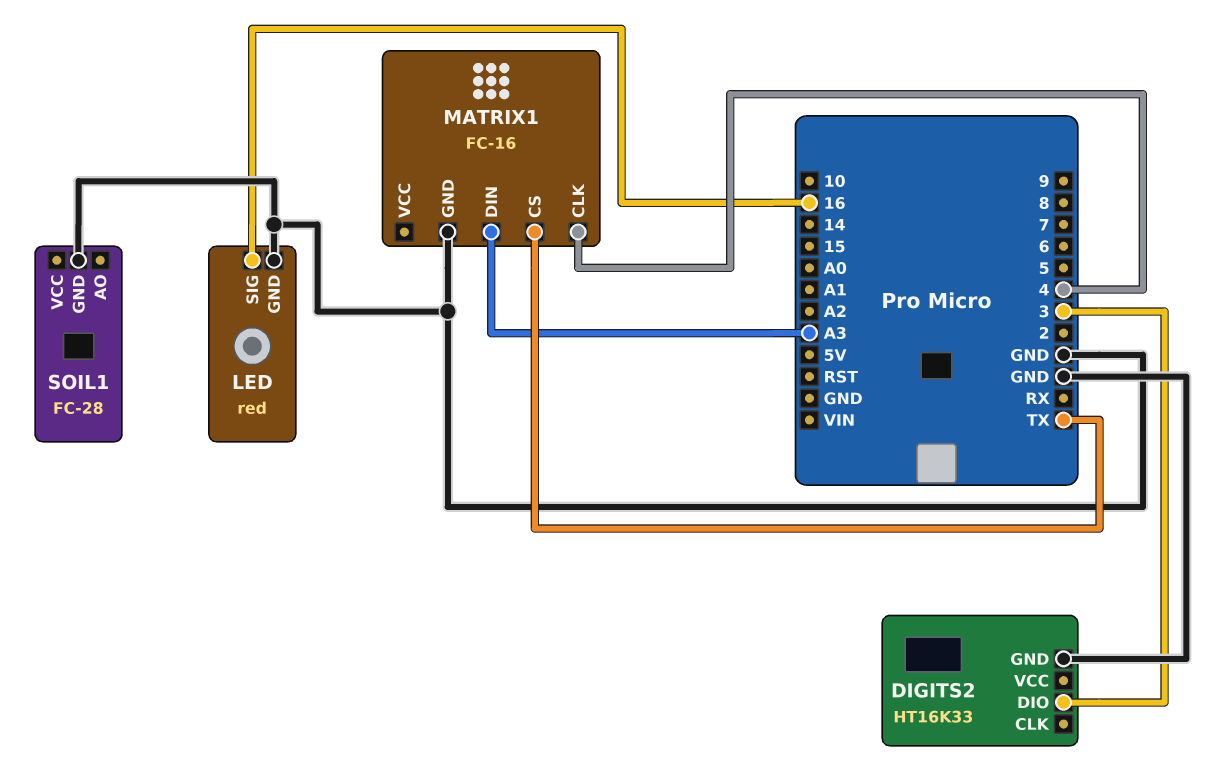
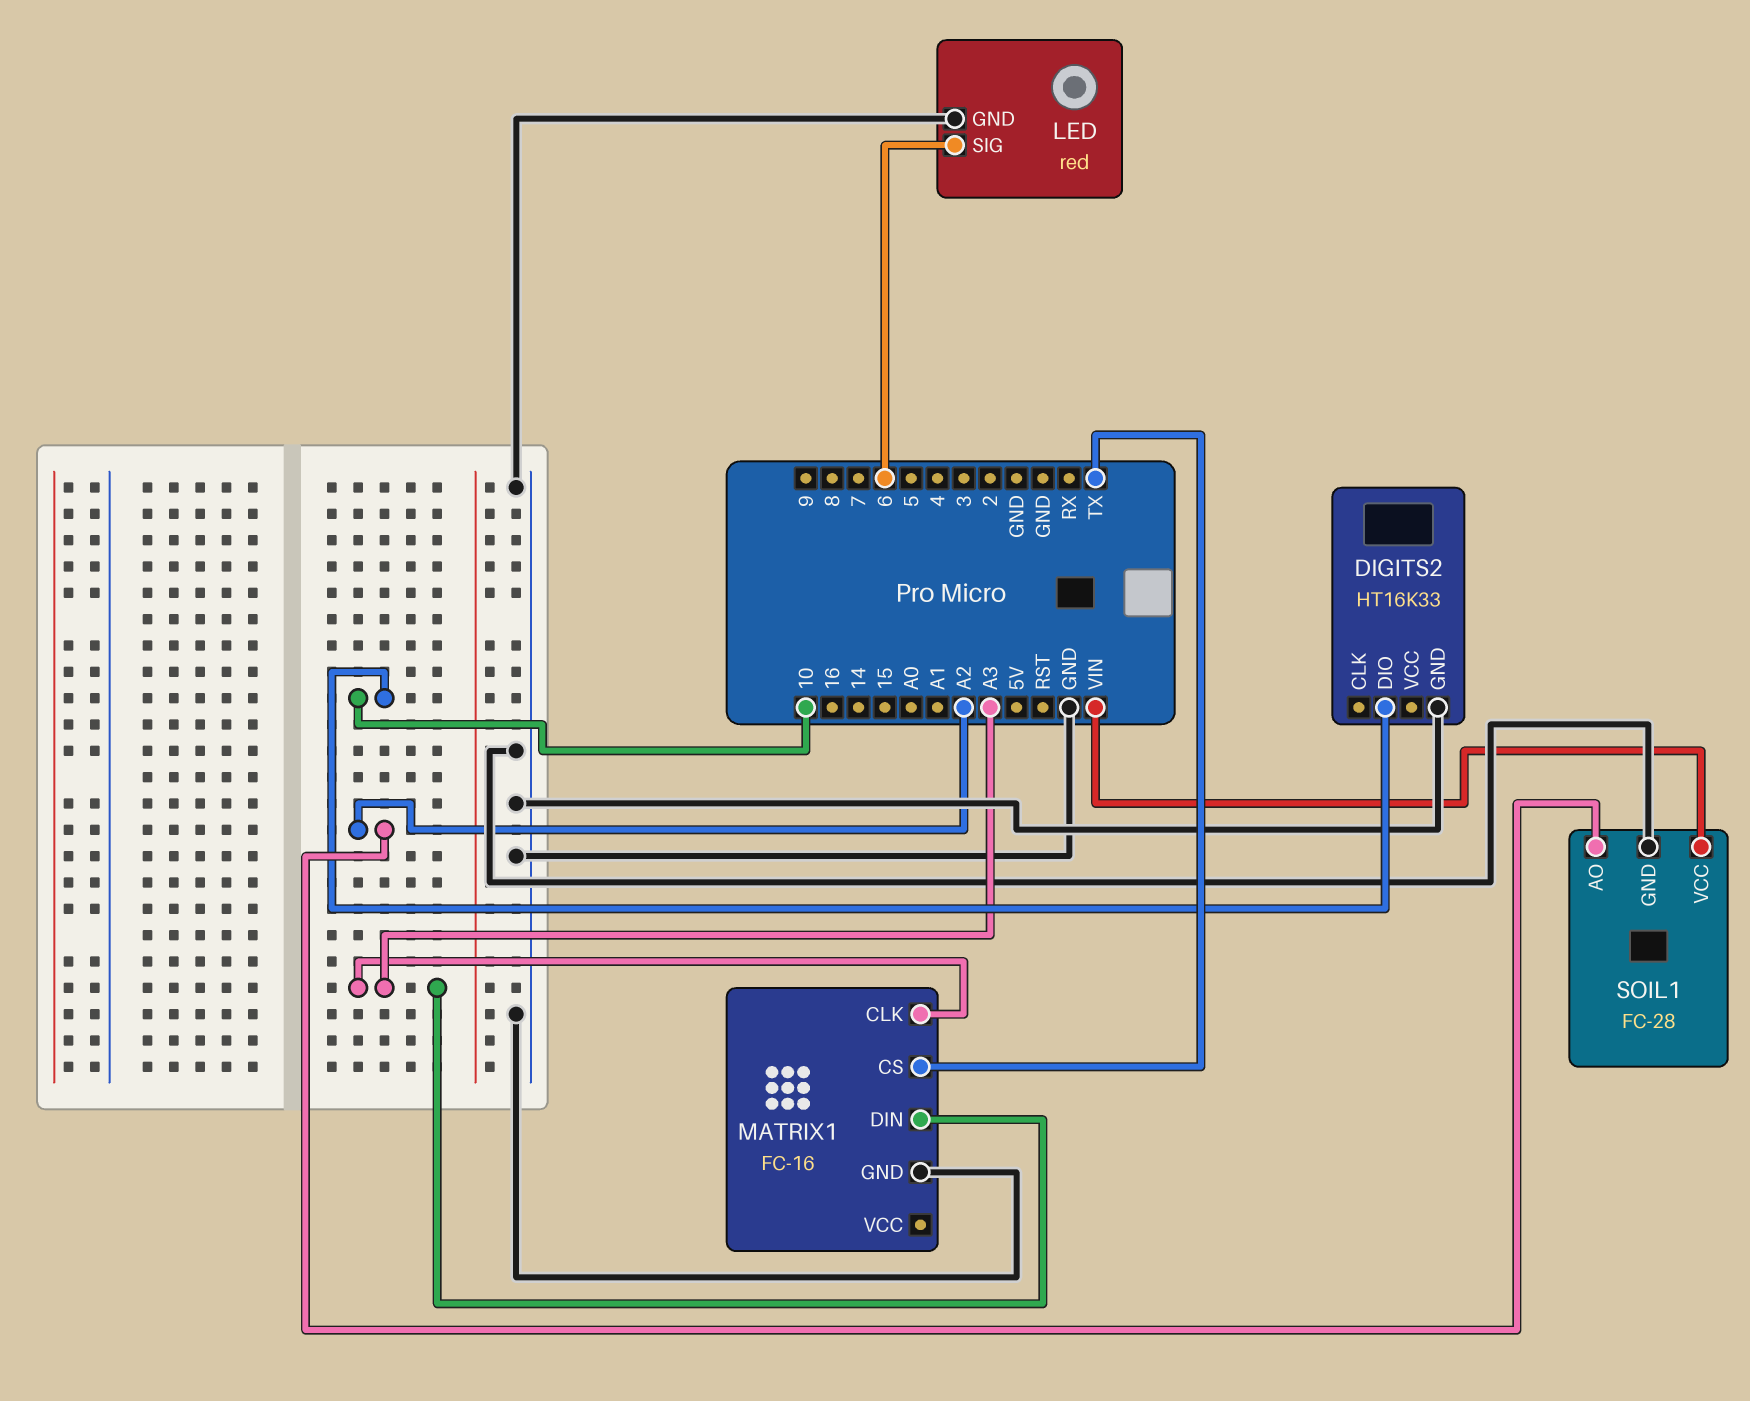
DIGITS2 pin DIO: 3 -> 10
LED pin SIG: 16 -> 6
MATRIX1 pin CLK: 4 -> A3
SOIL1 pin AO: none -> A2
SOIL1 pin VCC: none -> VIN

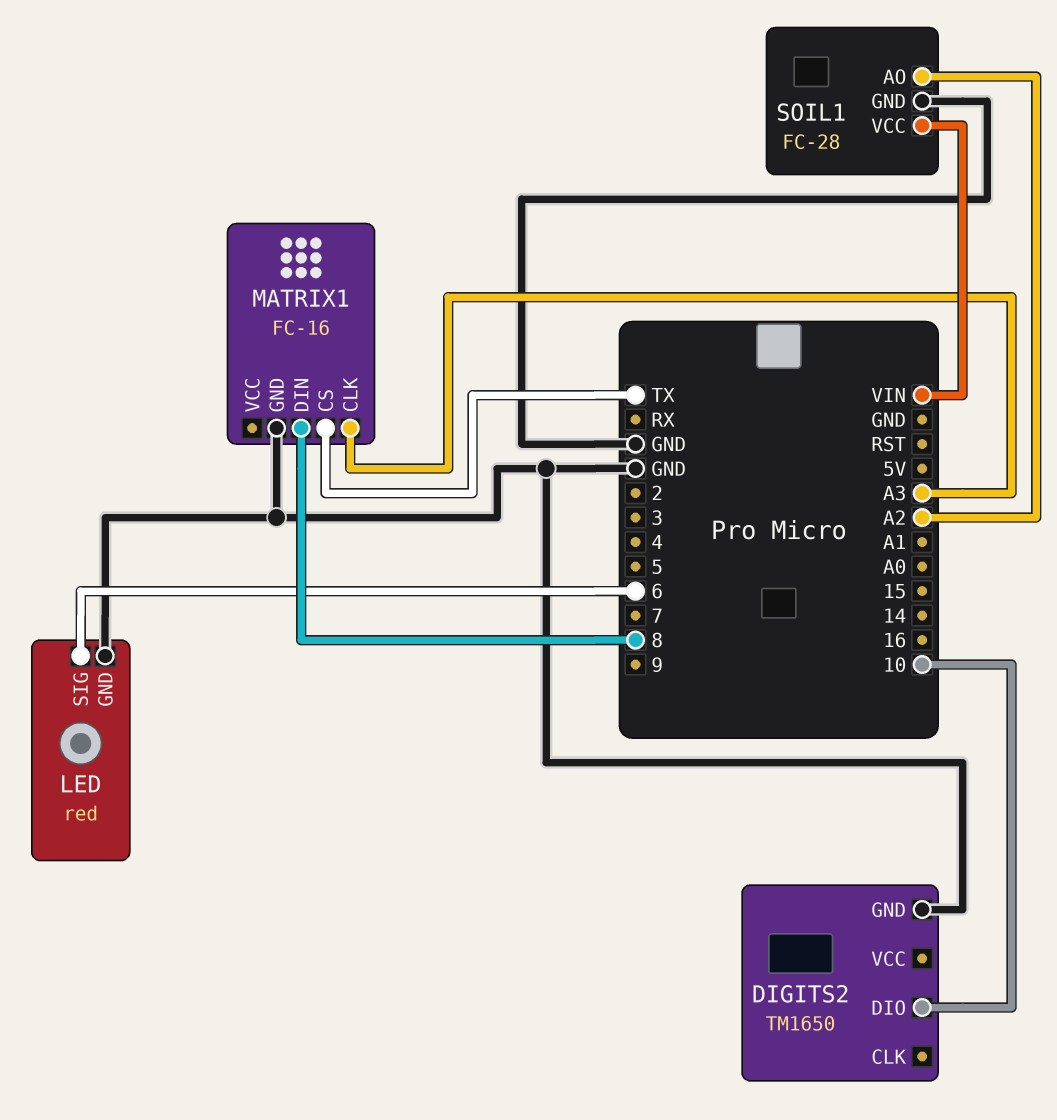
DIGITS2: HT16K33 -> TM1650
MATRIX1 pin DIN: A3 -> 8

